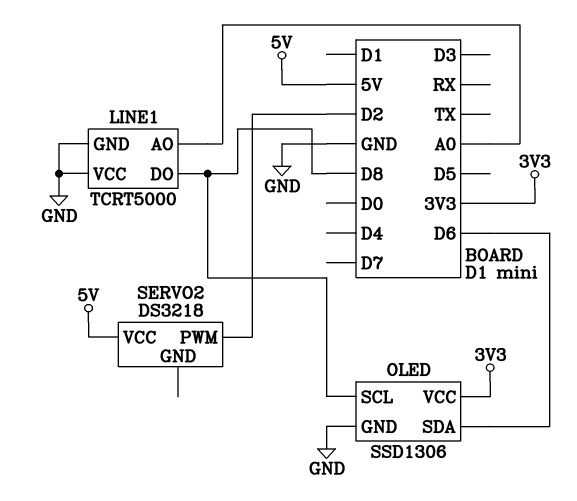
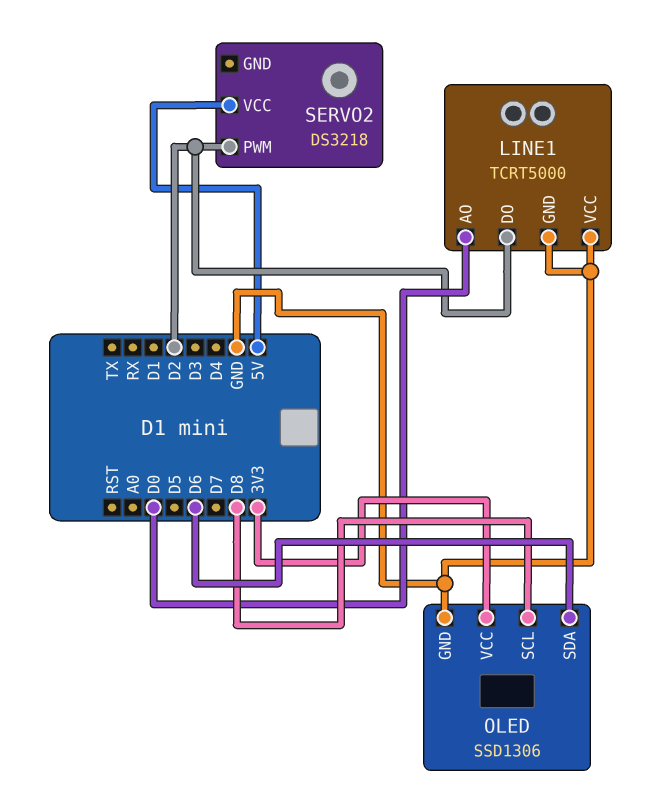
LINE1 pin AO: A0 -> D0
LINE1 pin DO: D8 -> D2

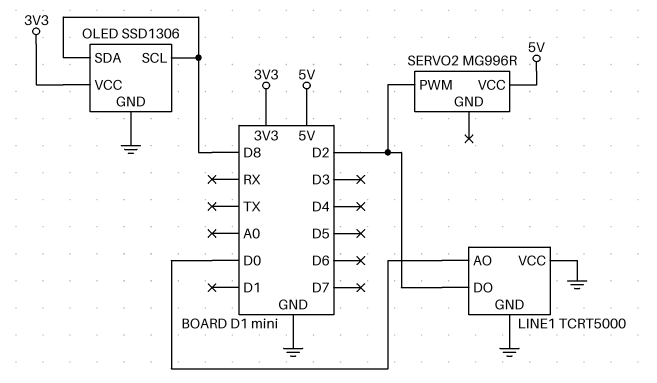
OLED pin SDA: D6 -> D8
SERVO2: DS3218 -> MG996R

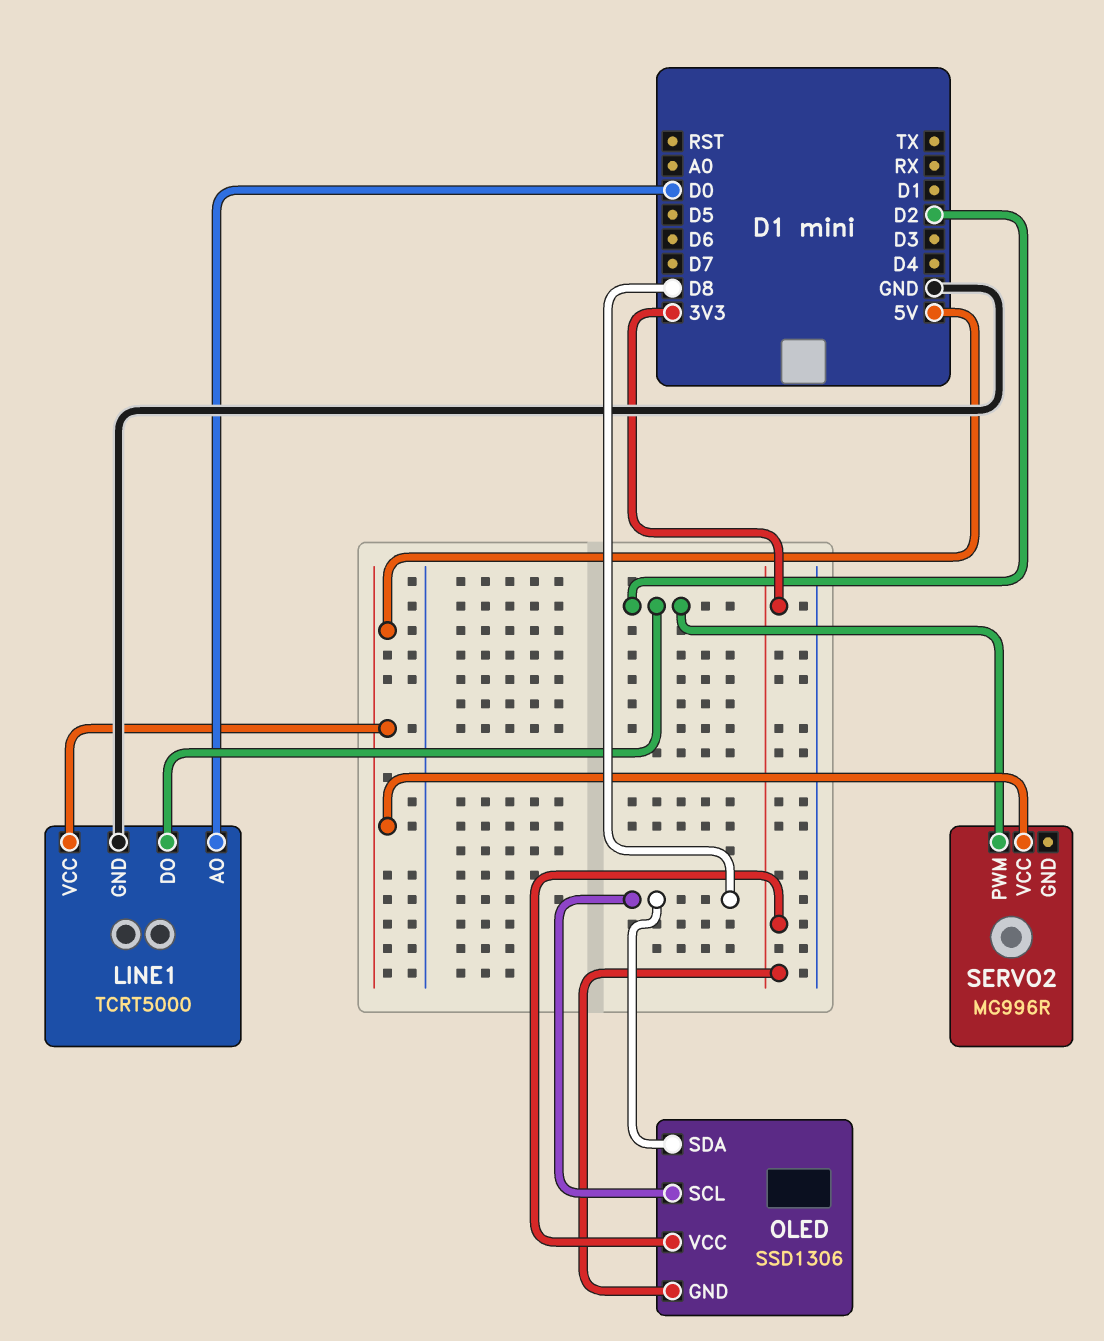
LINE1 pin VCC: GND -> 5V
OLED pin GND: GND -> 3V3

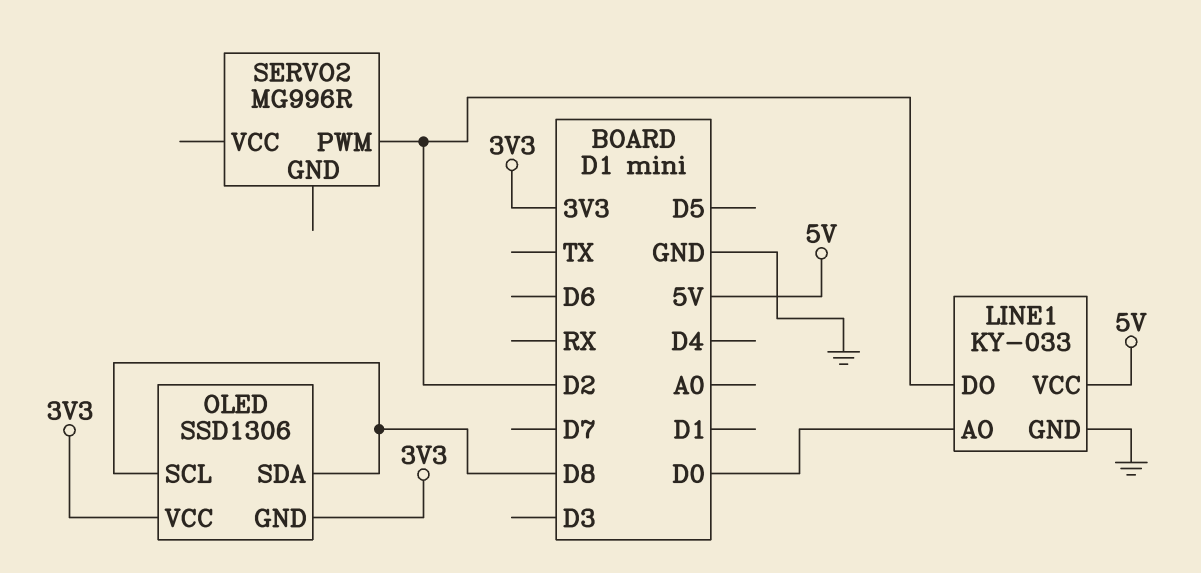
LINE1: TCRT5000 -> KY-033
SERVO2 pin VCC: 5V -> none

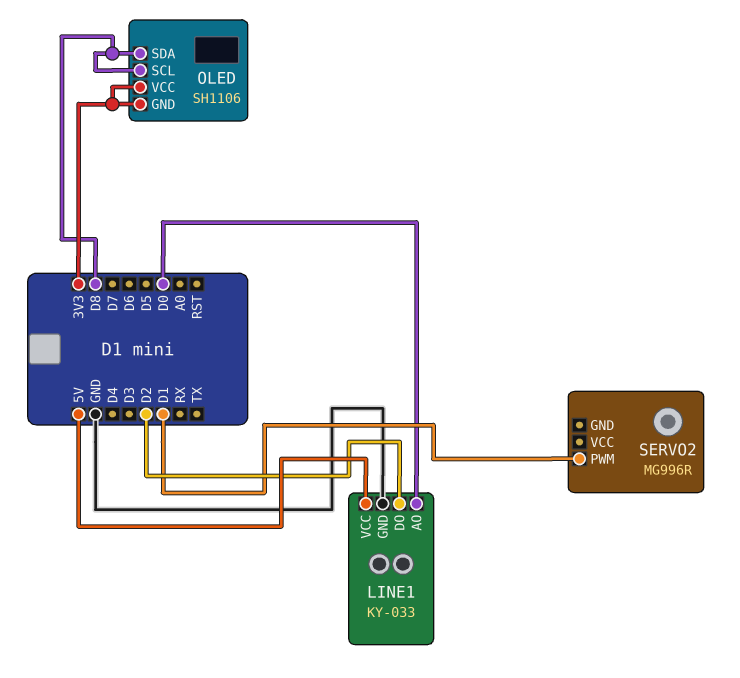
OLED: SSD1306 -> SH1106
SERVO2 pin PWM: D2 -> D1

